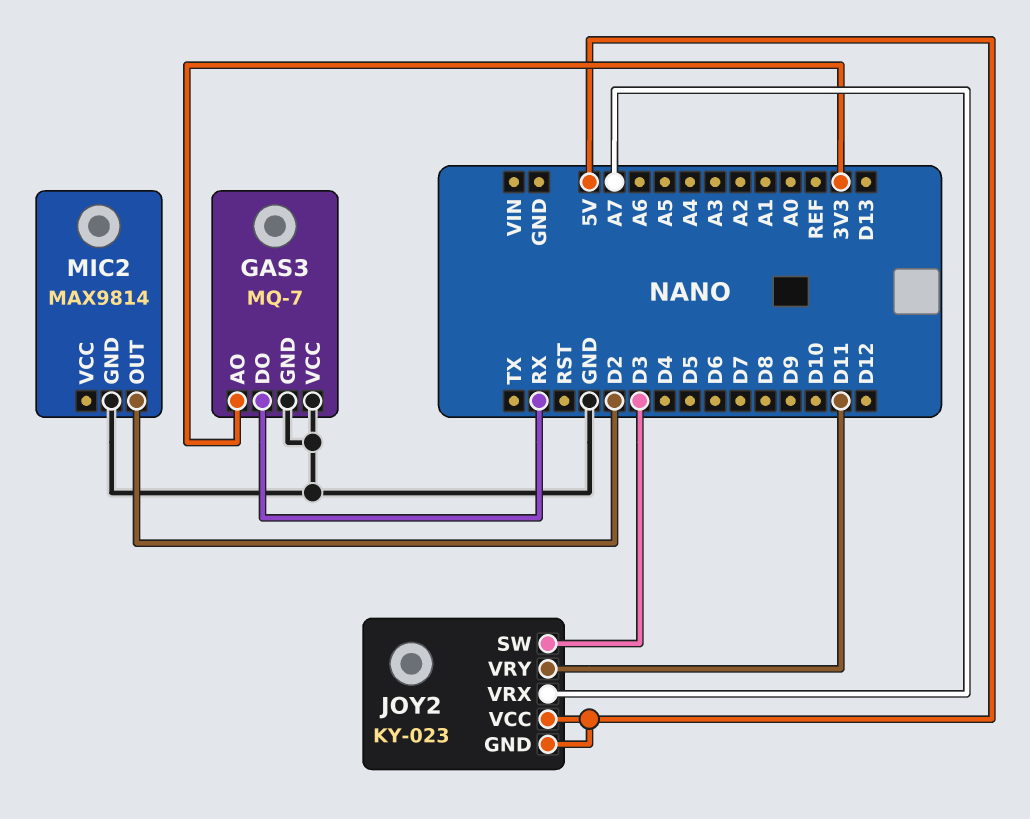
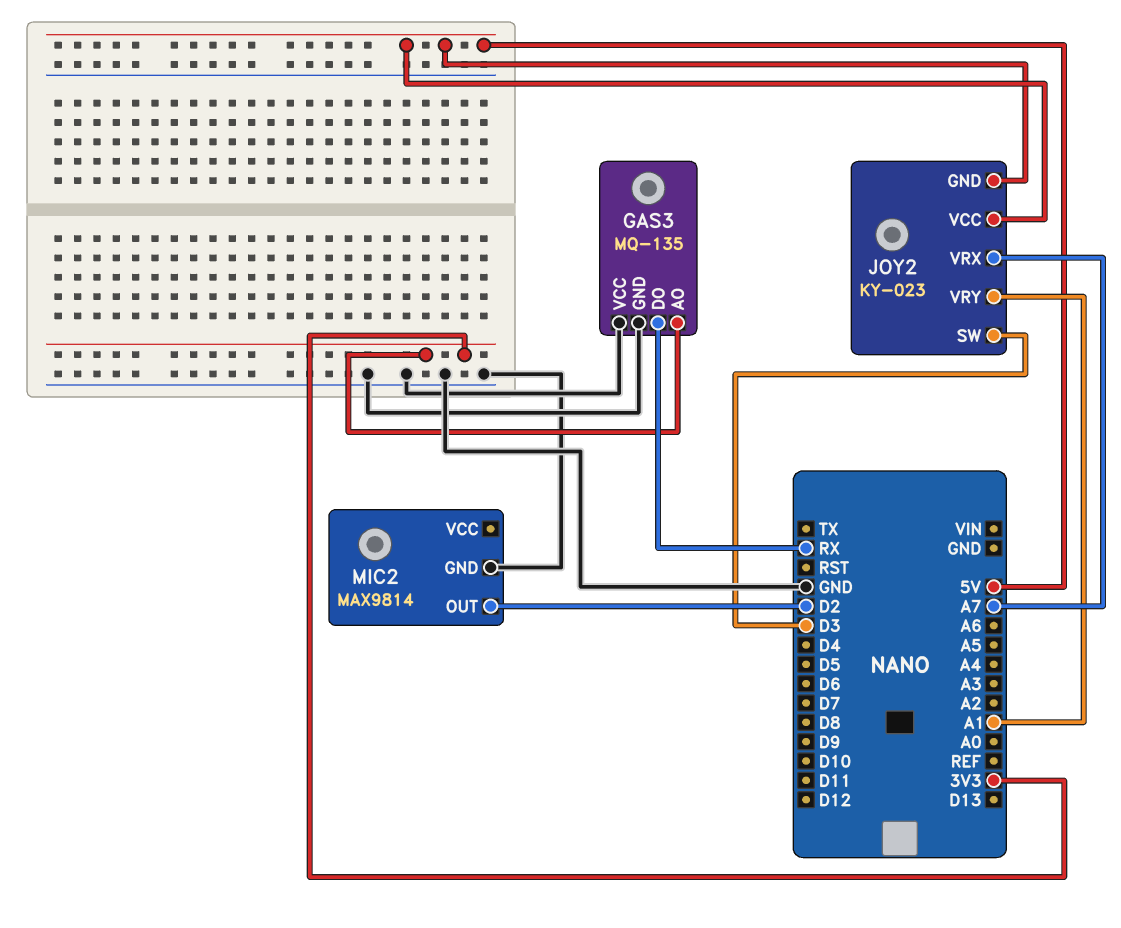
GAS3: MQ-7 -> MQ-135
JOY2 pin VRY: D11 -> A1

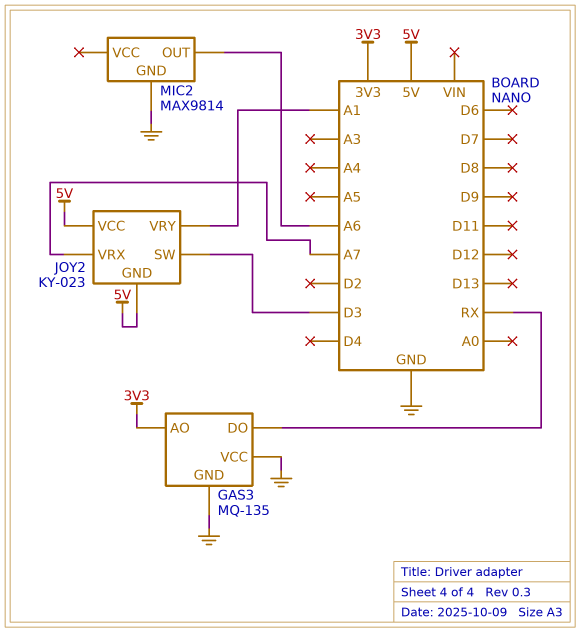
MIC2 pin OUT: D2 -> A6

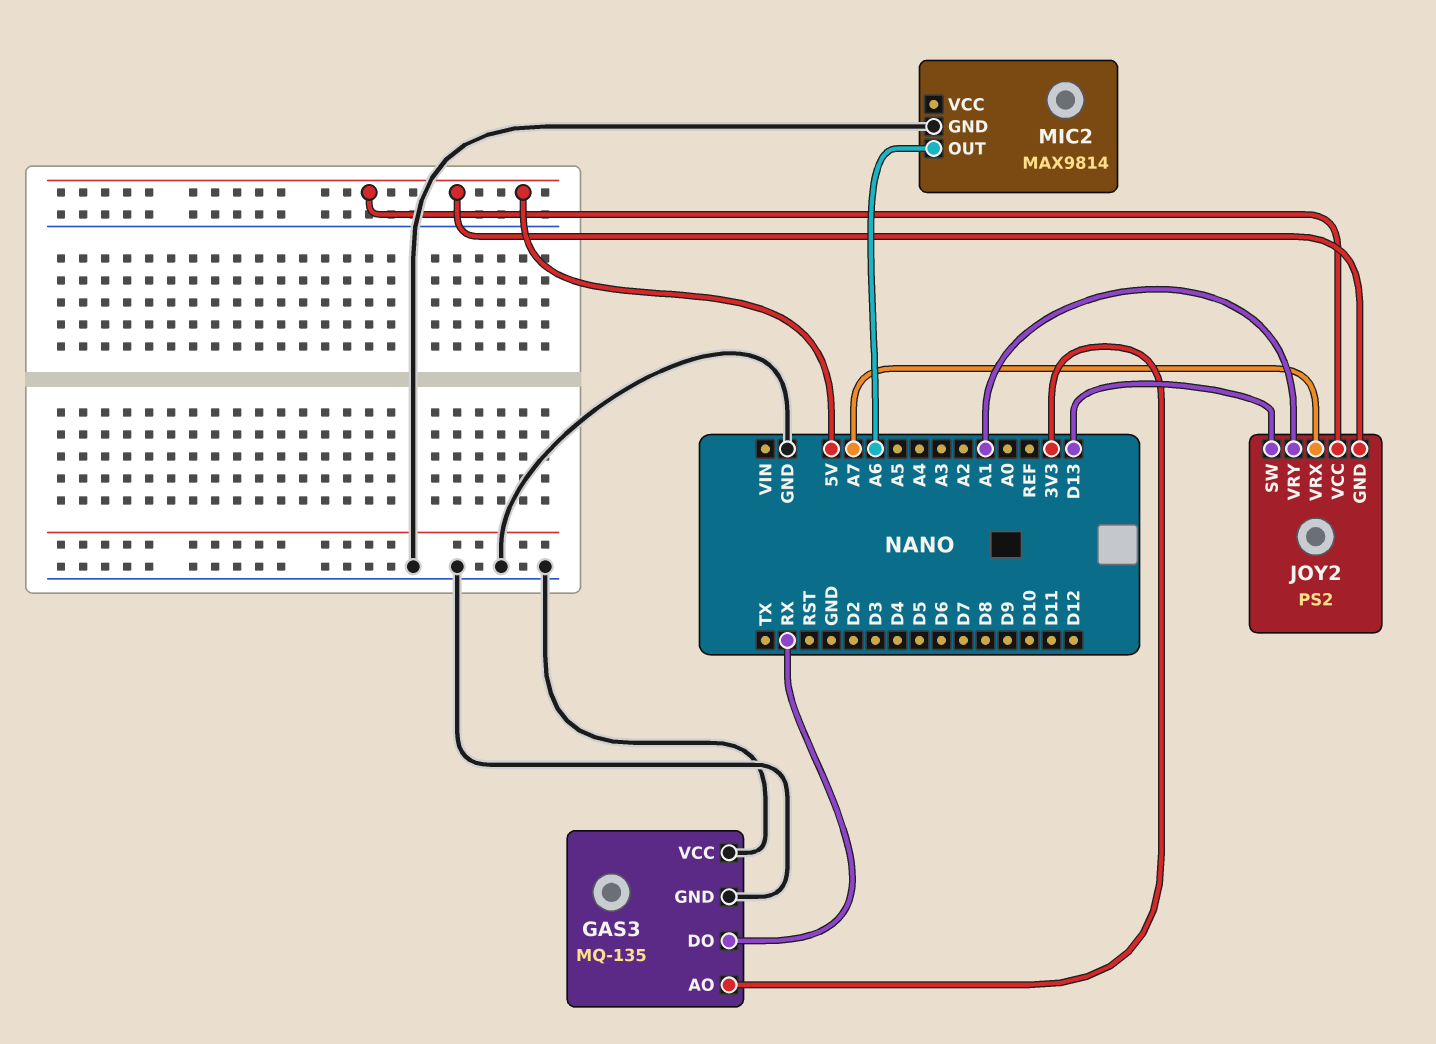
JOY2: KY-023 -> PS2
JOY2 pin SW: D3 -> D13

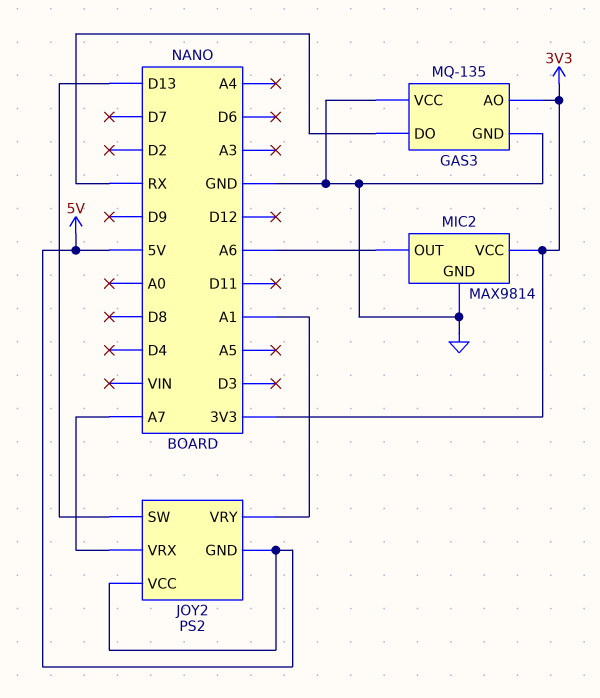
MIC2 pin VCC: none -> 3V3

